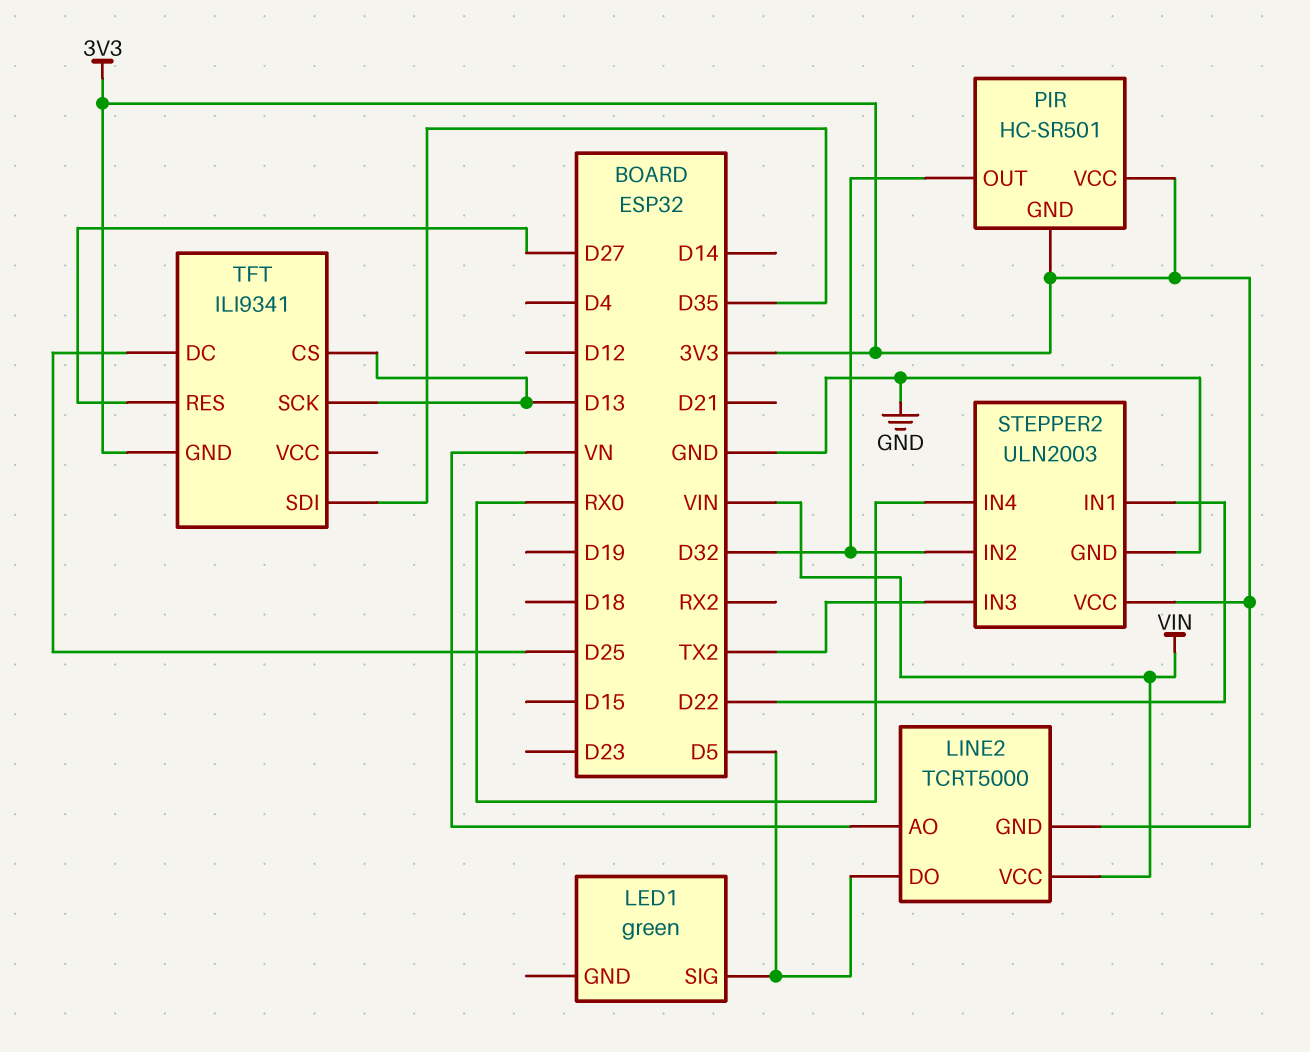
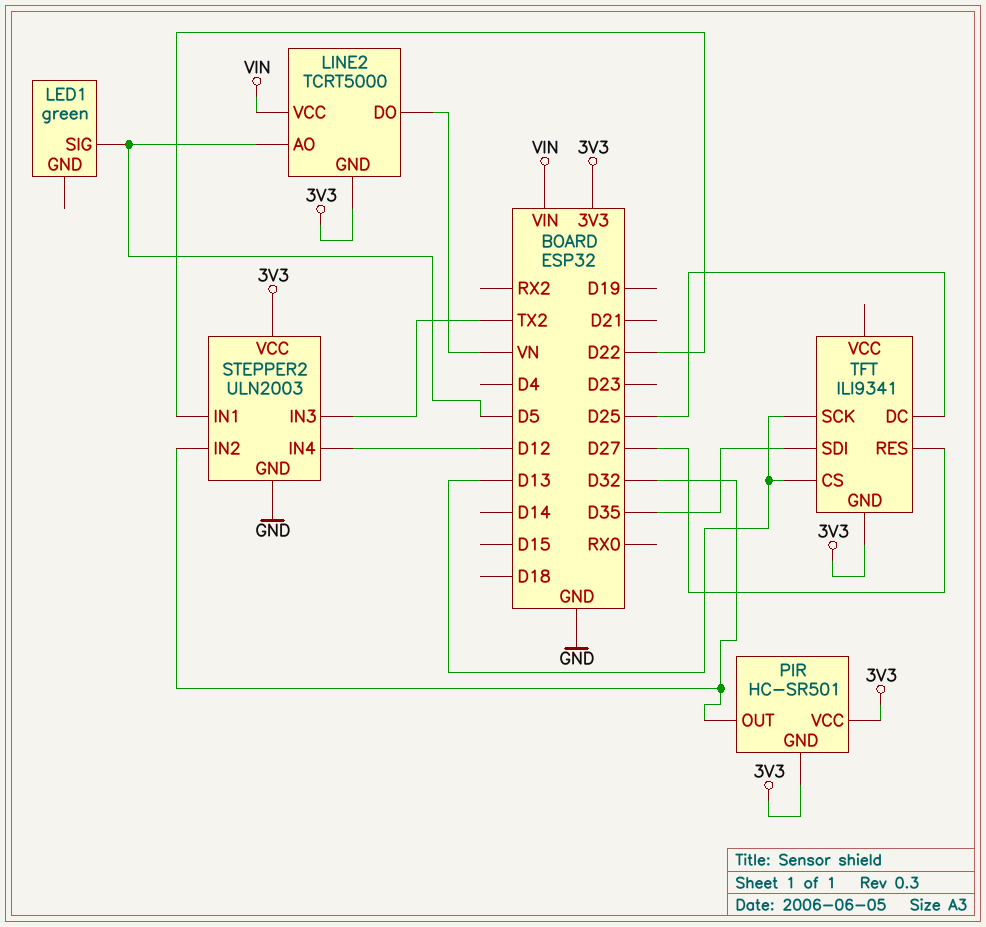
LINE2 pin AO: VN -> D5
LINE2 pin DO: D5 -> VN
STEPPER2 pin IN4: RX0 -> D12

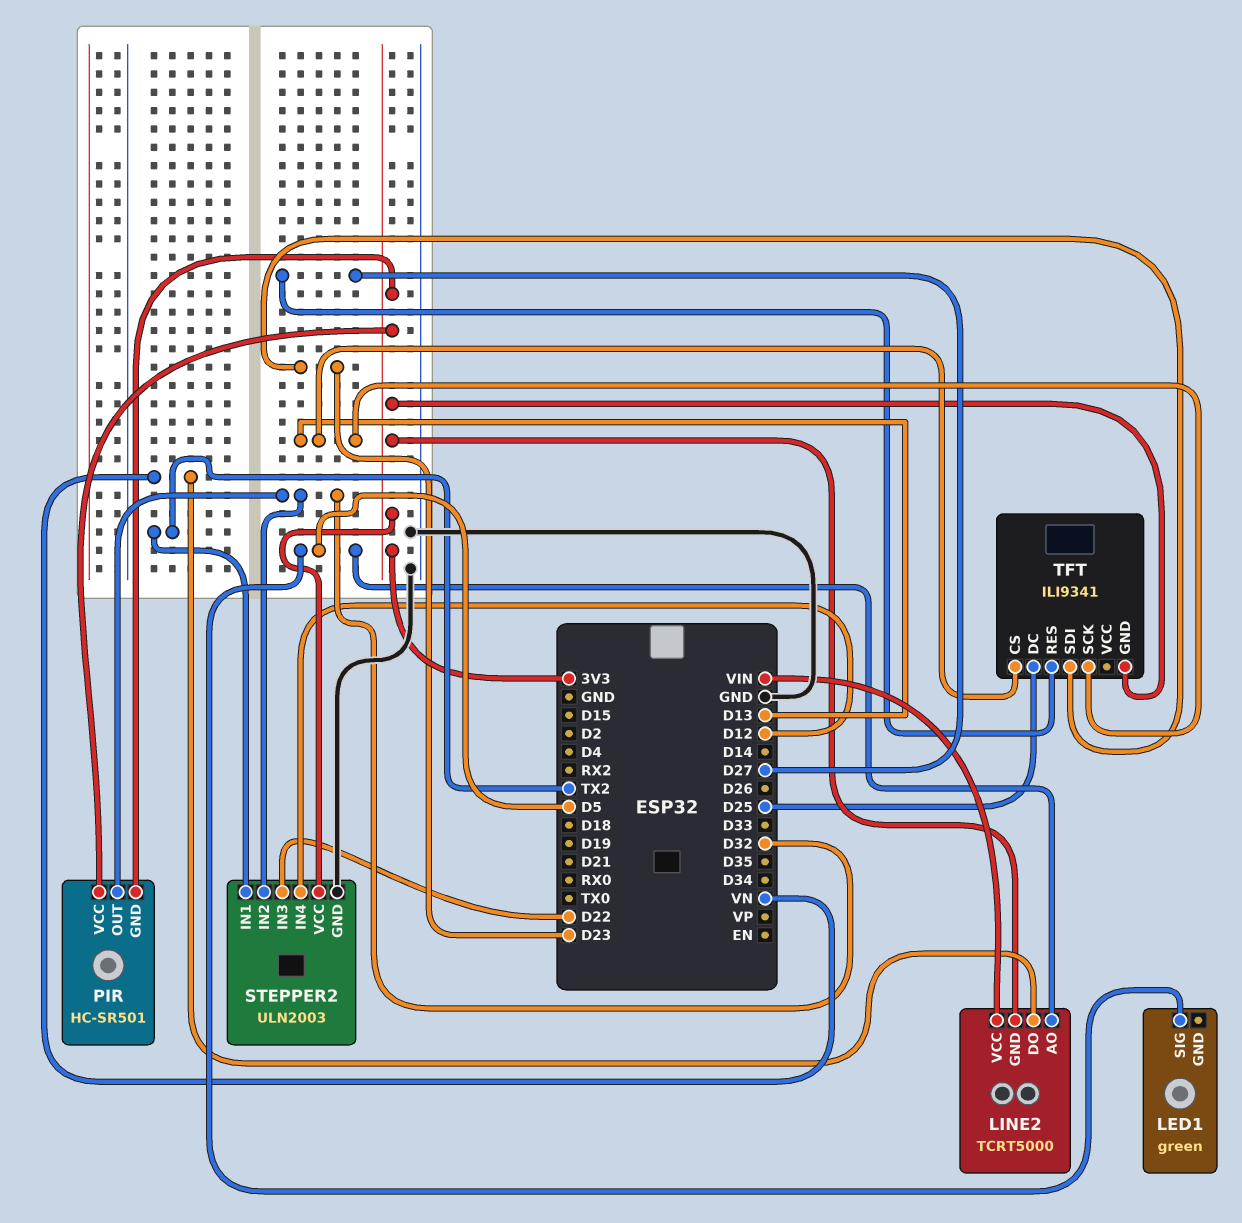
STEPPER2 pin IN1: D22 -> TX2
STEPPER2 pin IN3: TX2 -> D22
TFT pin SDI: D35 -> D23

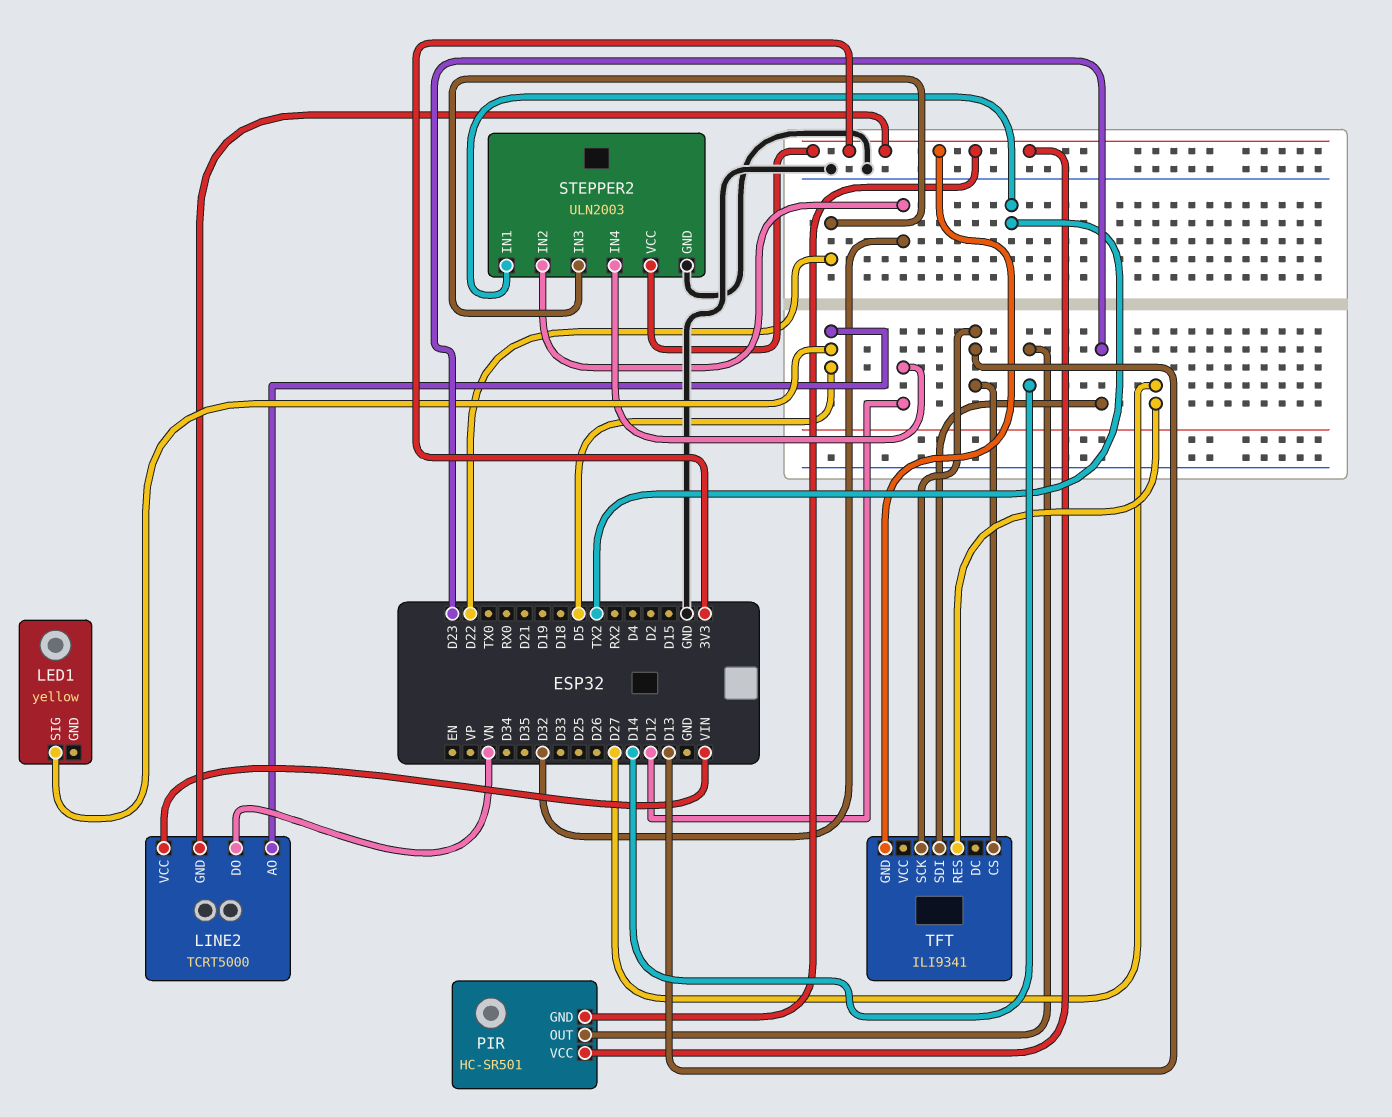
LED1: green -> yellow
PIR pin OUT: D32 -> D14
TFT pin DC: D25 -> none

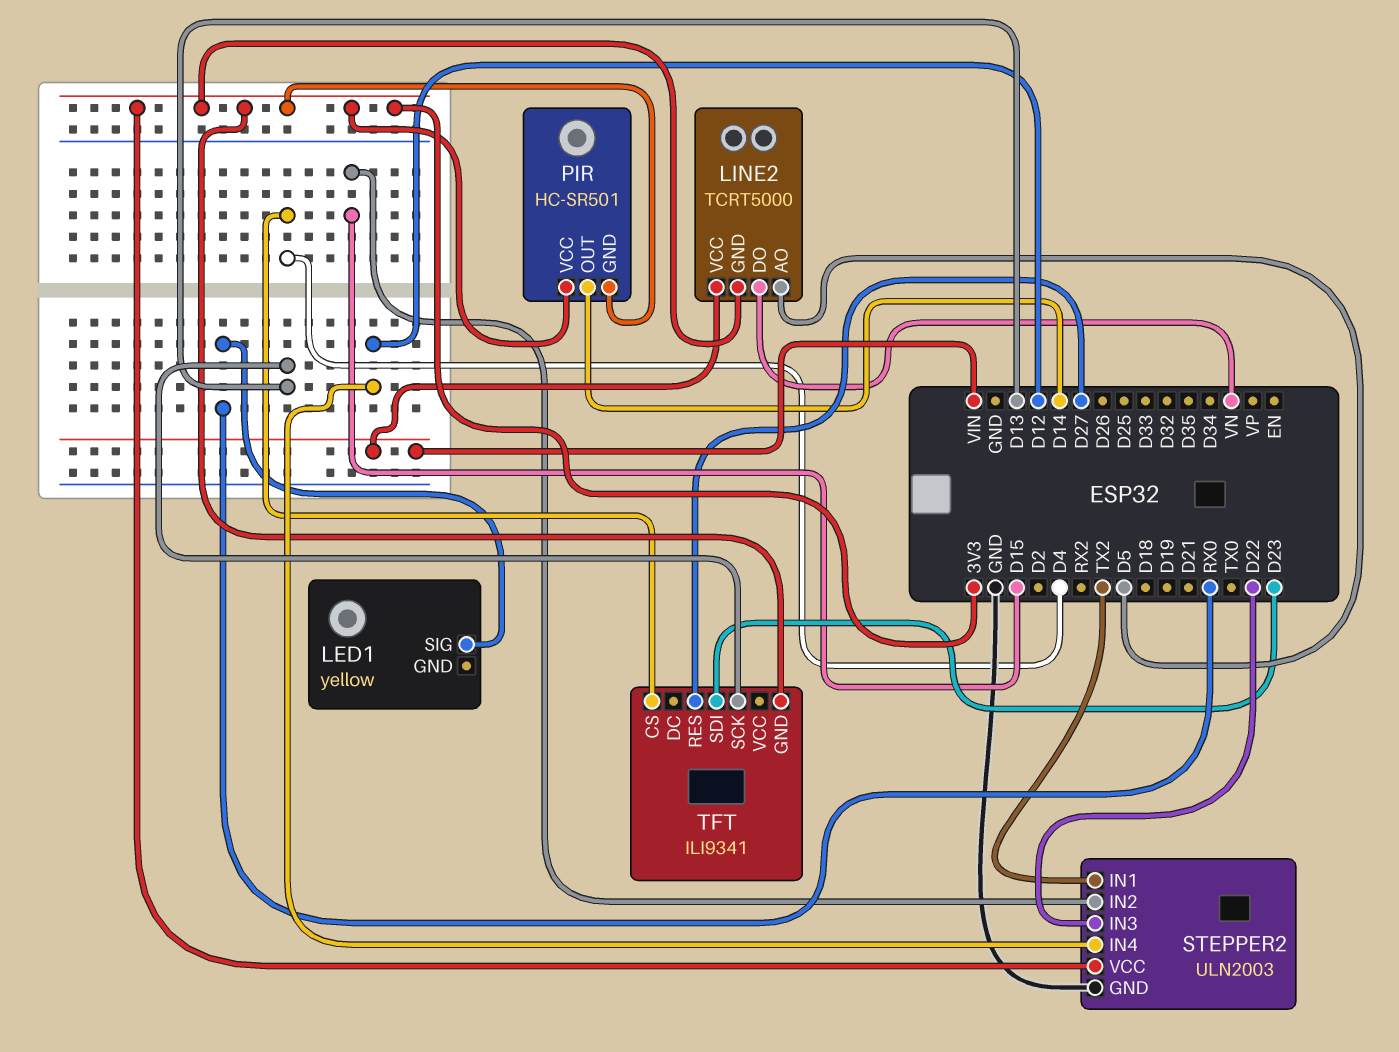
LED1 pin SIG: D5 -> RX0
STEPPER2 pin IN2: D32 -> D15
TFT pin CS: D13 -> D4

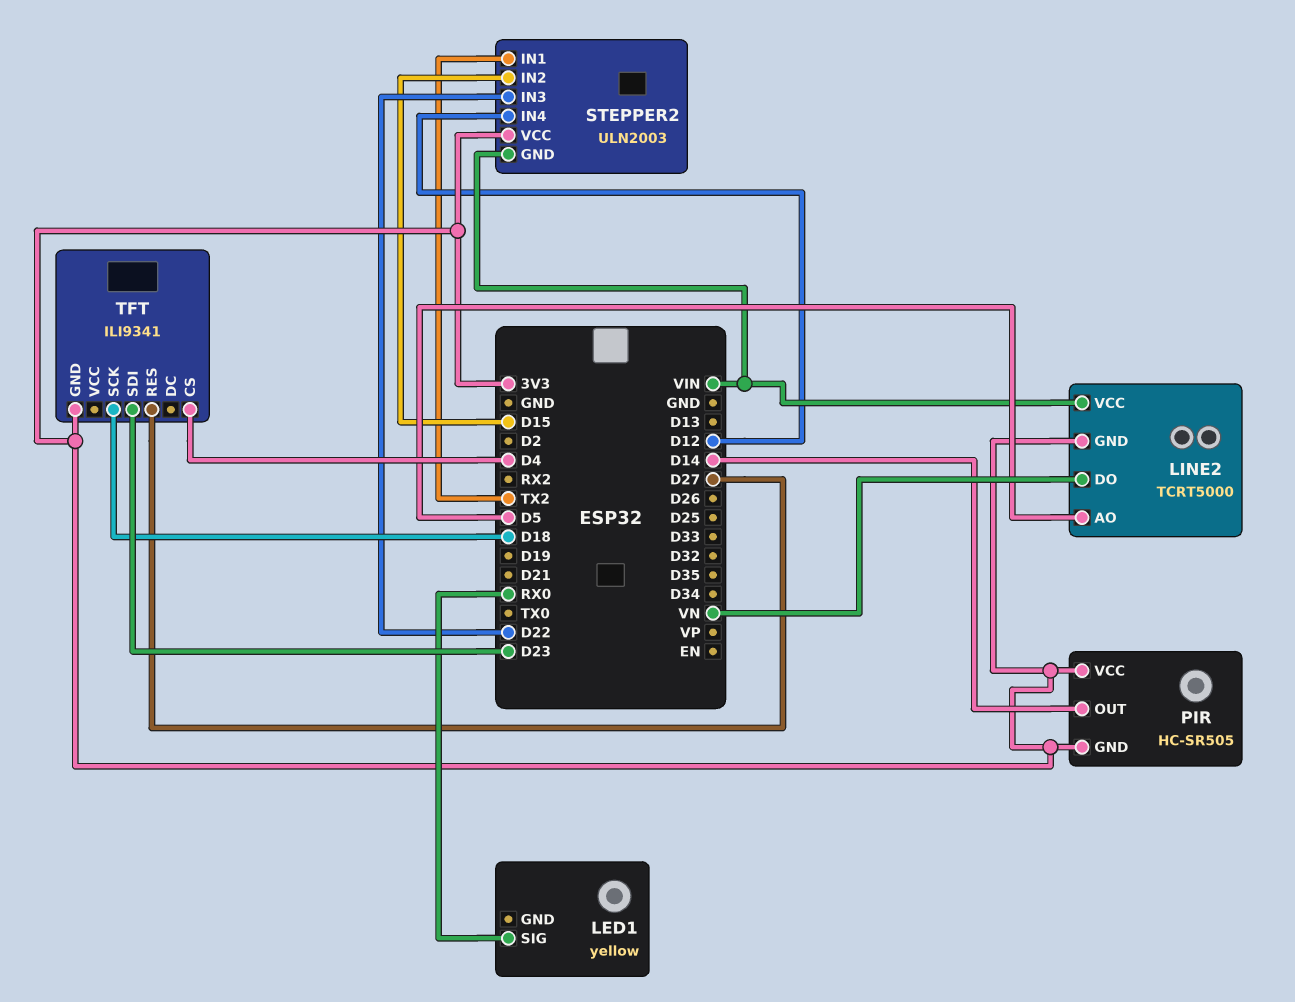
PIR: HC-SR501 -> HC-SR505
STEPPER2 pin GND: GND -> VIN
TFT pin SCK: D13 -> D18

